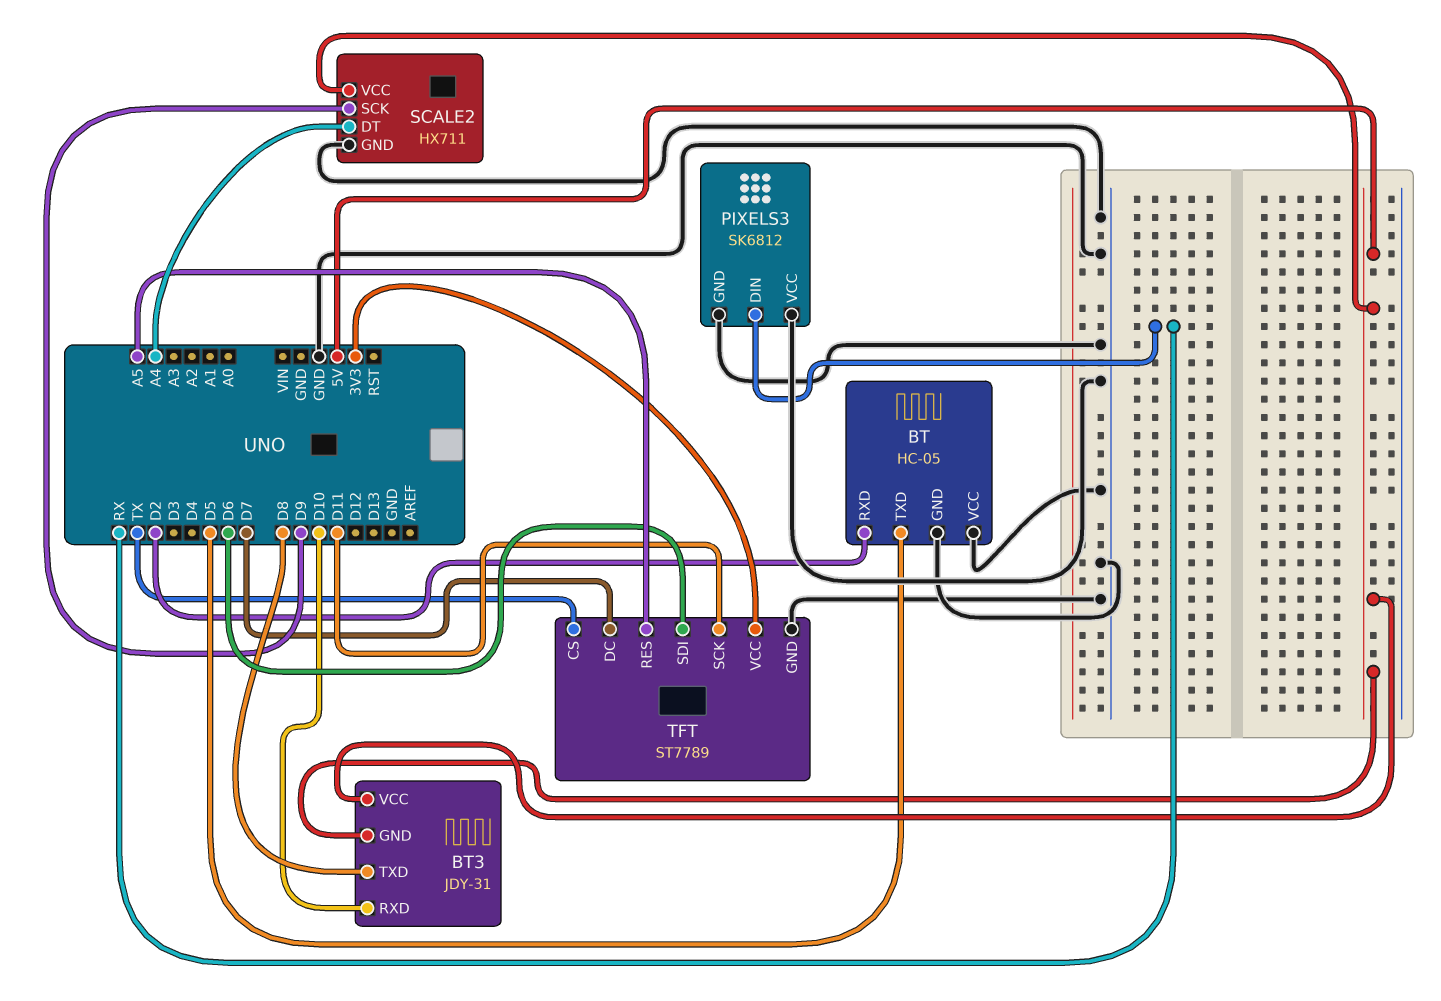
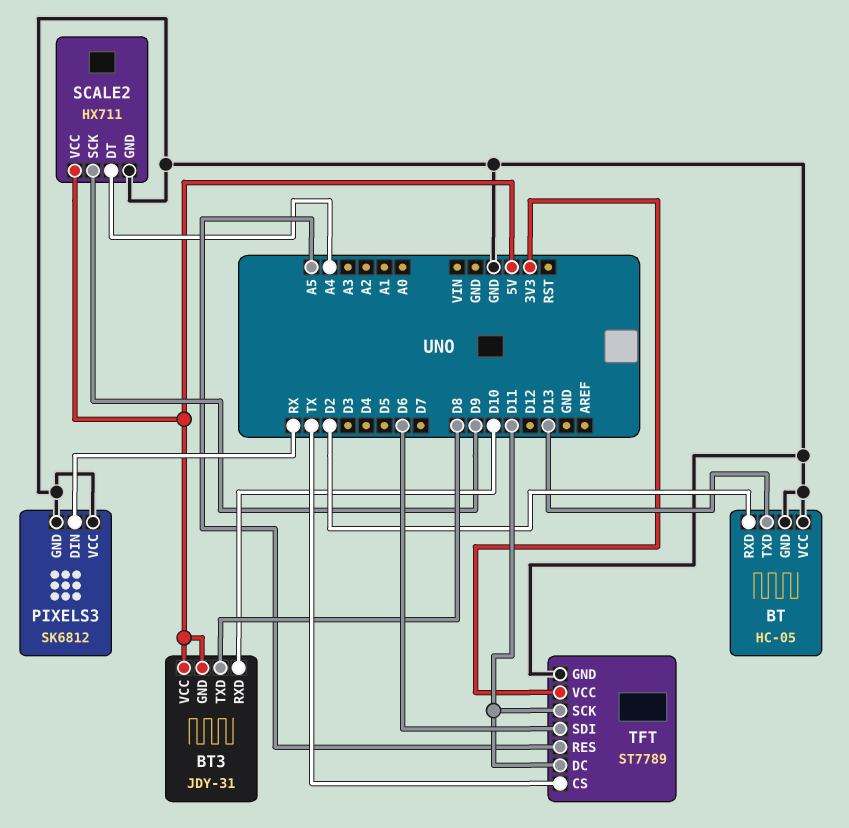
BT pin TXD: D5 -> D13
TFT pin DC: D7 -> D11

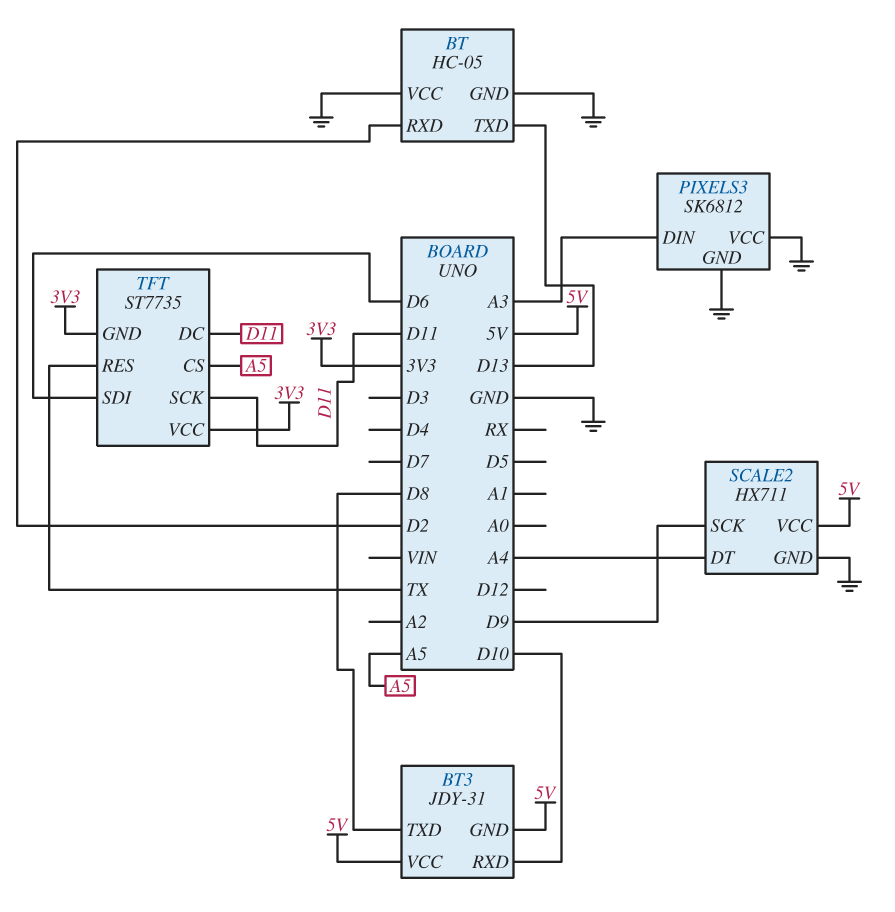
PIXELS3 pin DIN: RX -> A3
TFT: ST7789 -> ST7735
TFT pin CS: TX -> A5
TFT pin GND: GND -> 3V3
TFT pin RES: A5 -> TX

